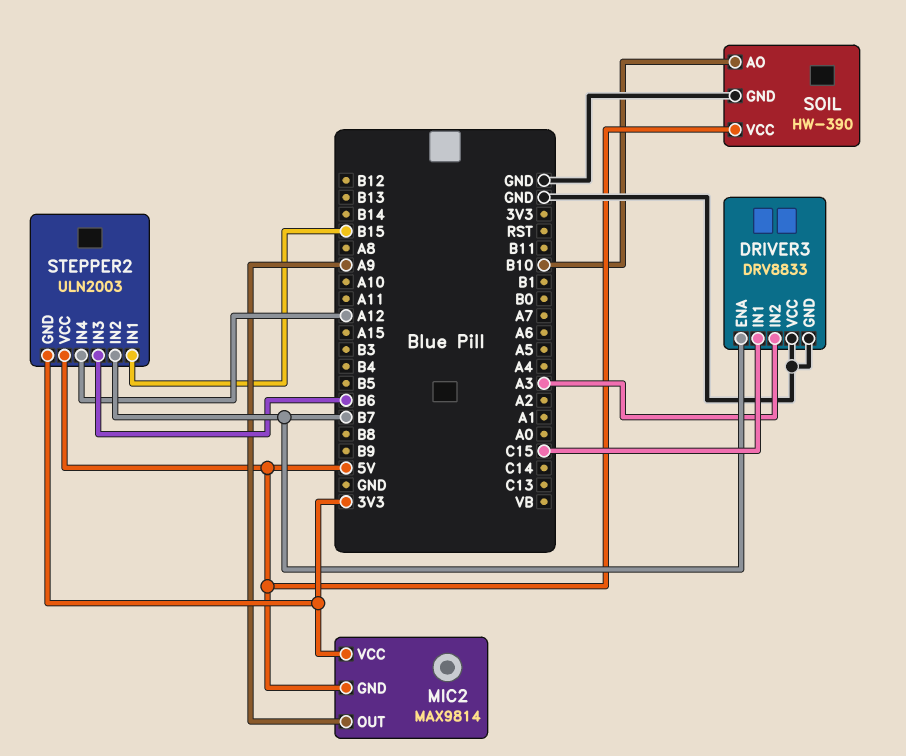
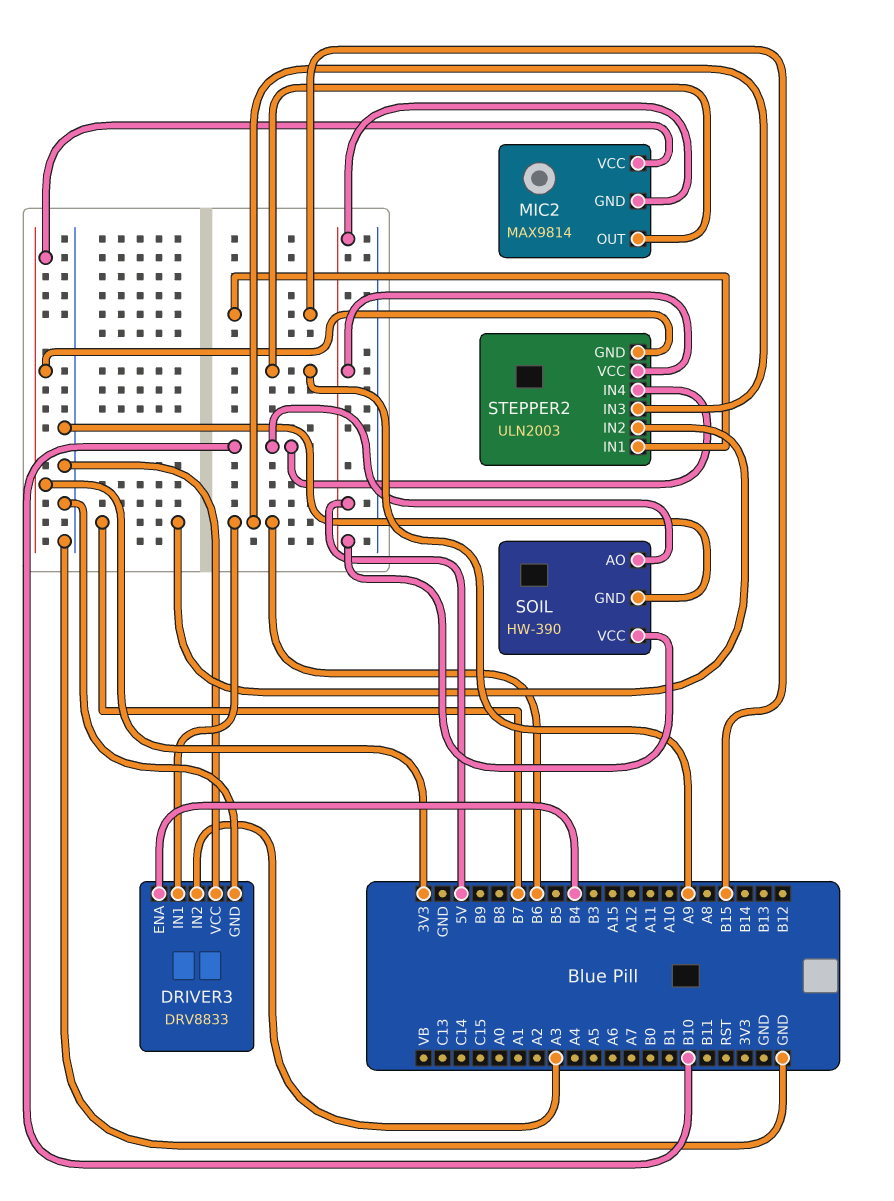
DRIVER3 pin ENA: B7 -> B4
DRIVER3 pin IN1: C15 -> B6
STEPPER2 pin IN4: A12 -> B10

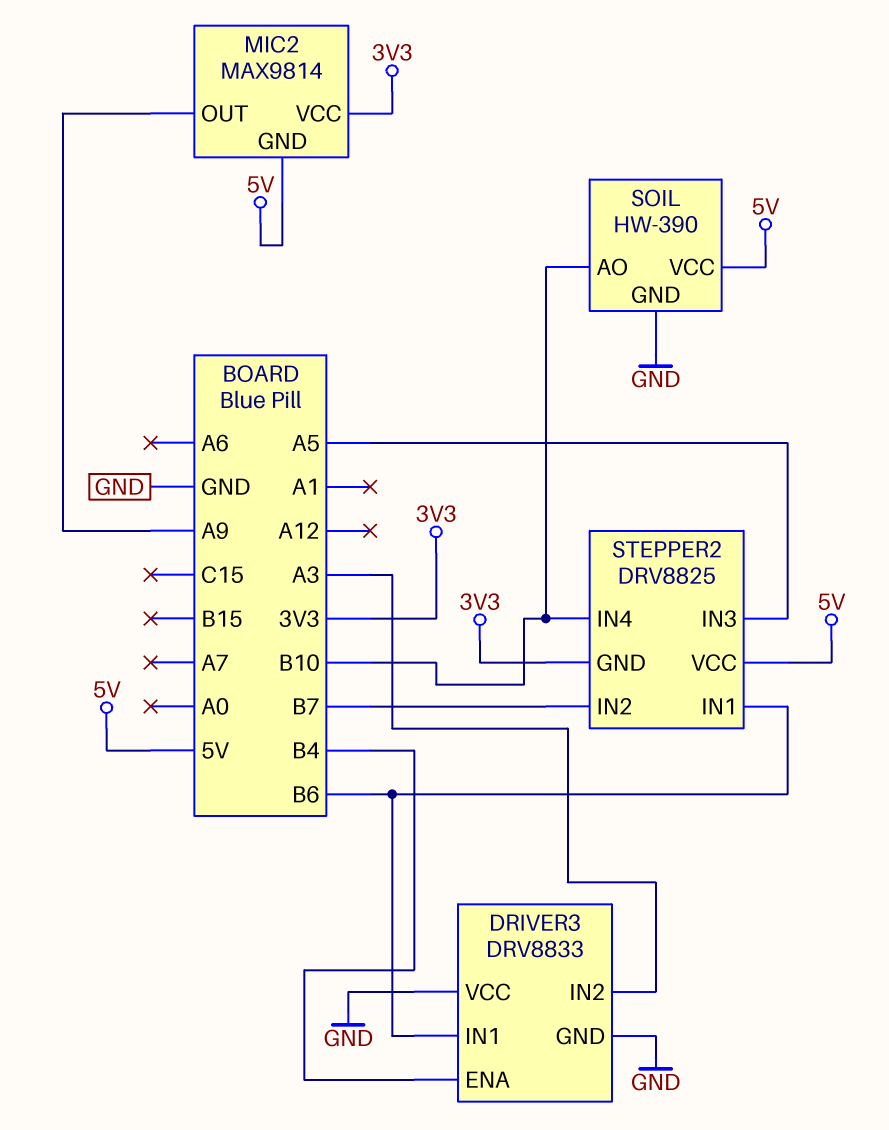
STEPPER2: ULN2003 -> DRV8825
STEPPER2 pin IN1: B15 -> B6
STEPPER2 pin IN3: B6 -> A5

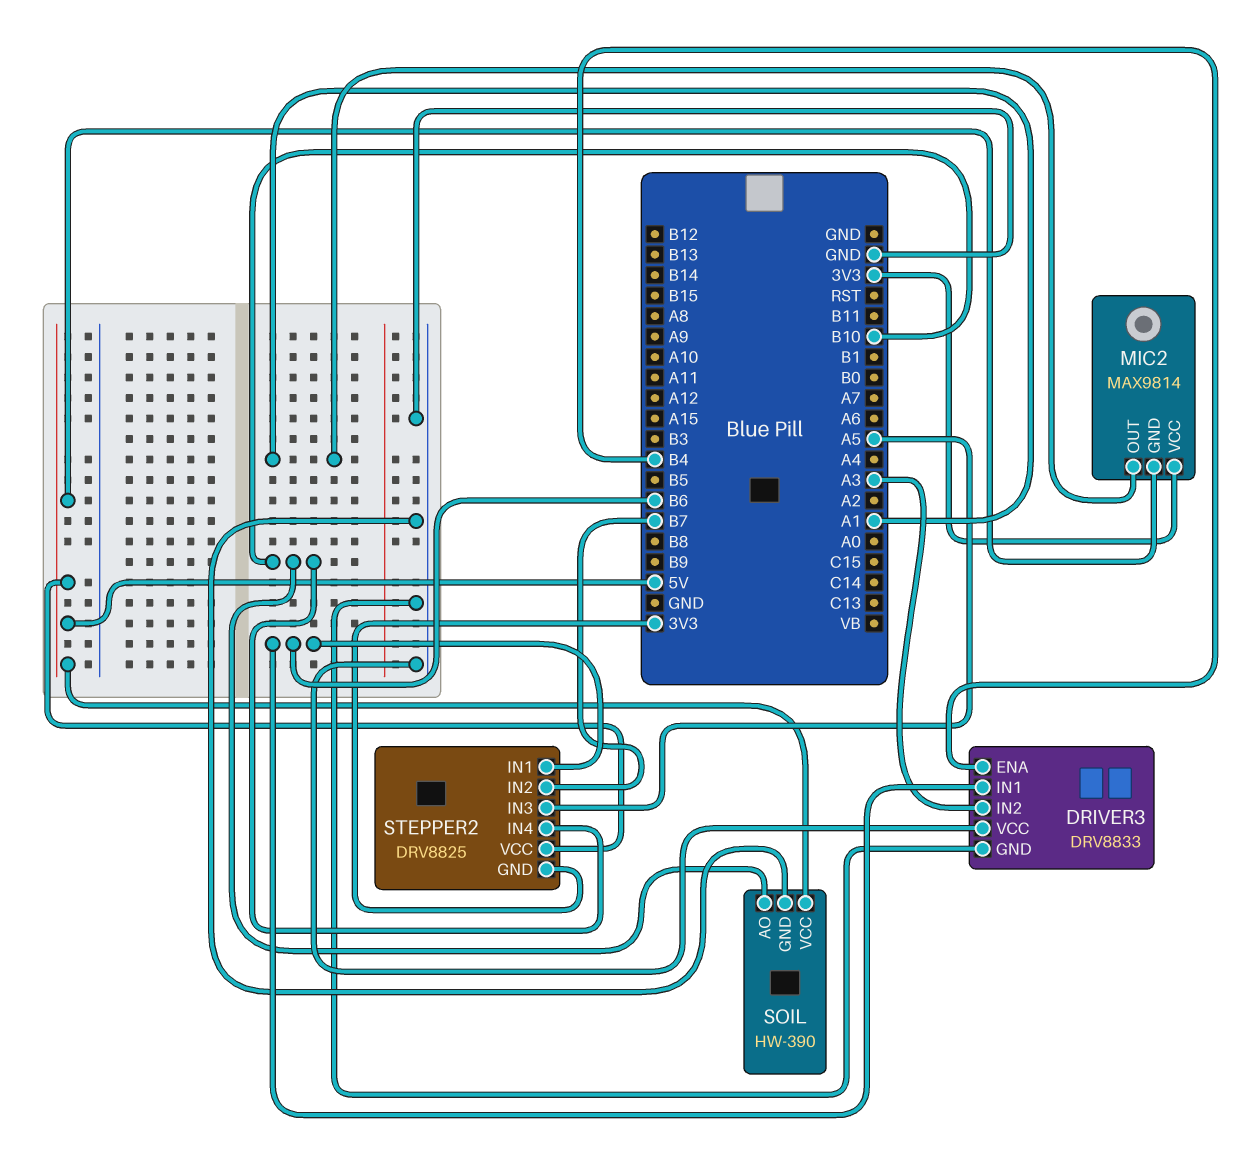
MIC2 pin OUT: A9 -> A1

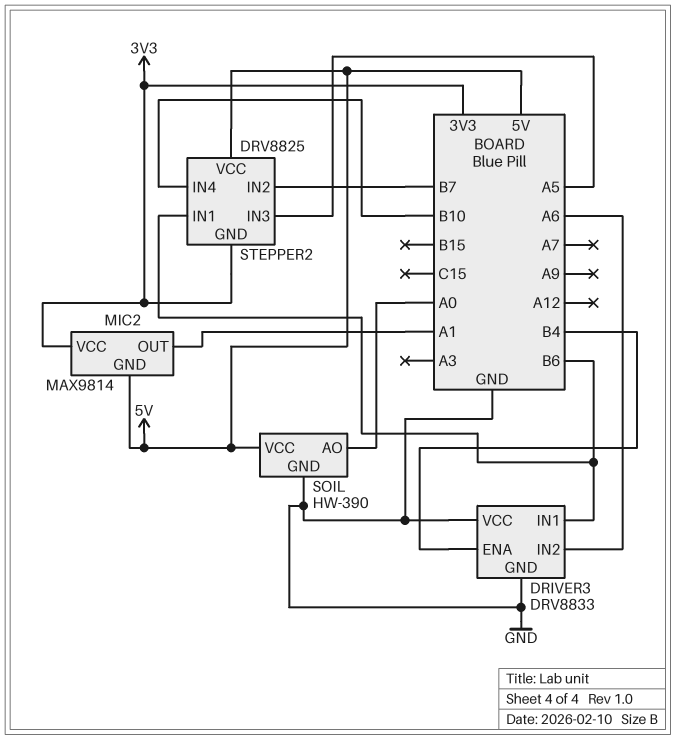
DRIVER3 pin IN2: A3 -> A6
SOIL pin AO: B10 -> A0

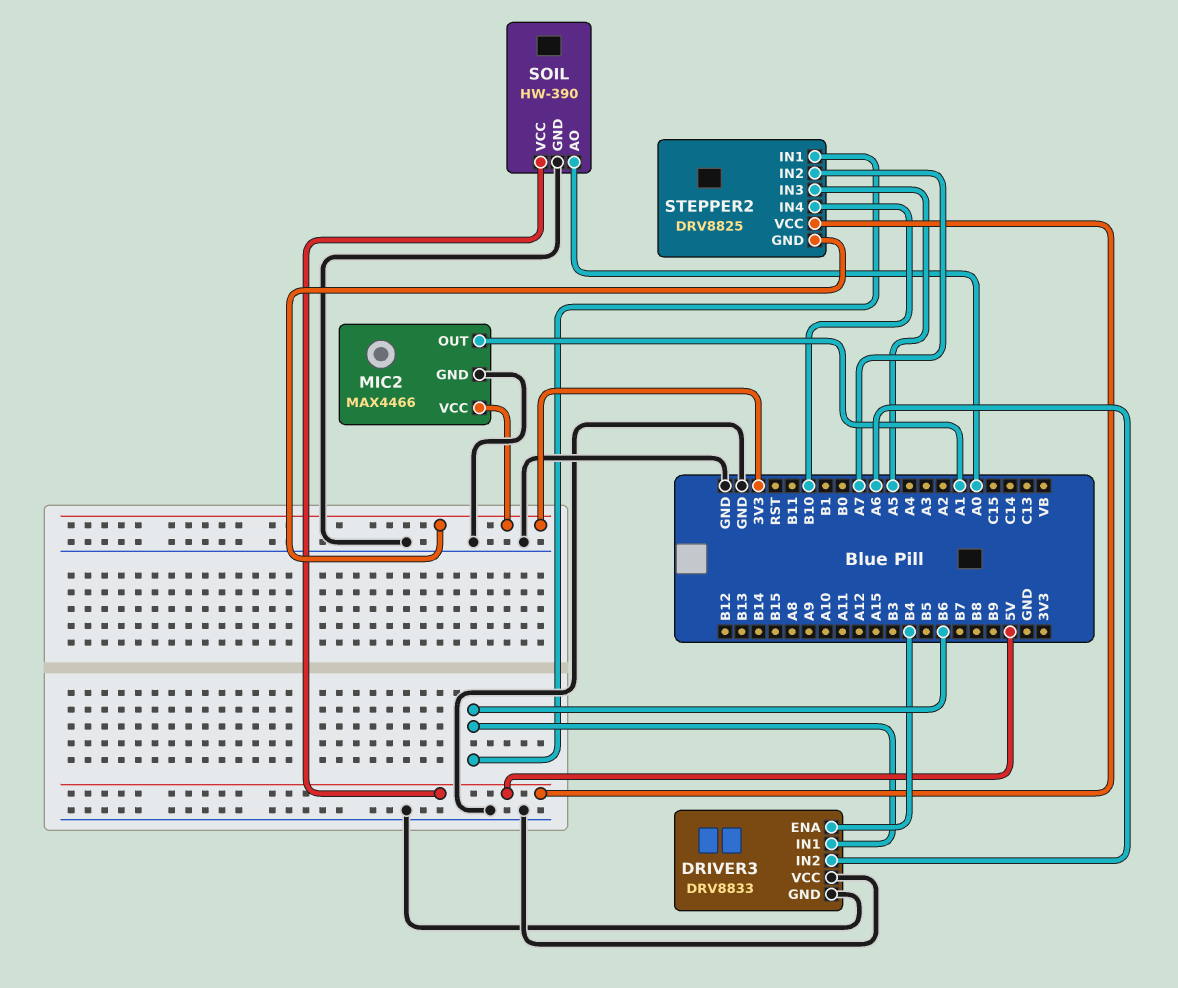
MIC2: MAX9814 -> MAX4466
MIC2 pin GND: 5V -> GND
STEPPER2 pin IN2: B7 -> A7

